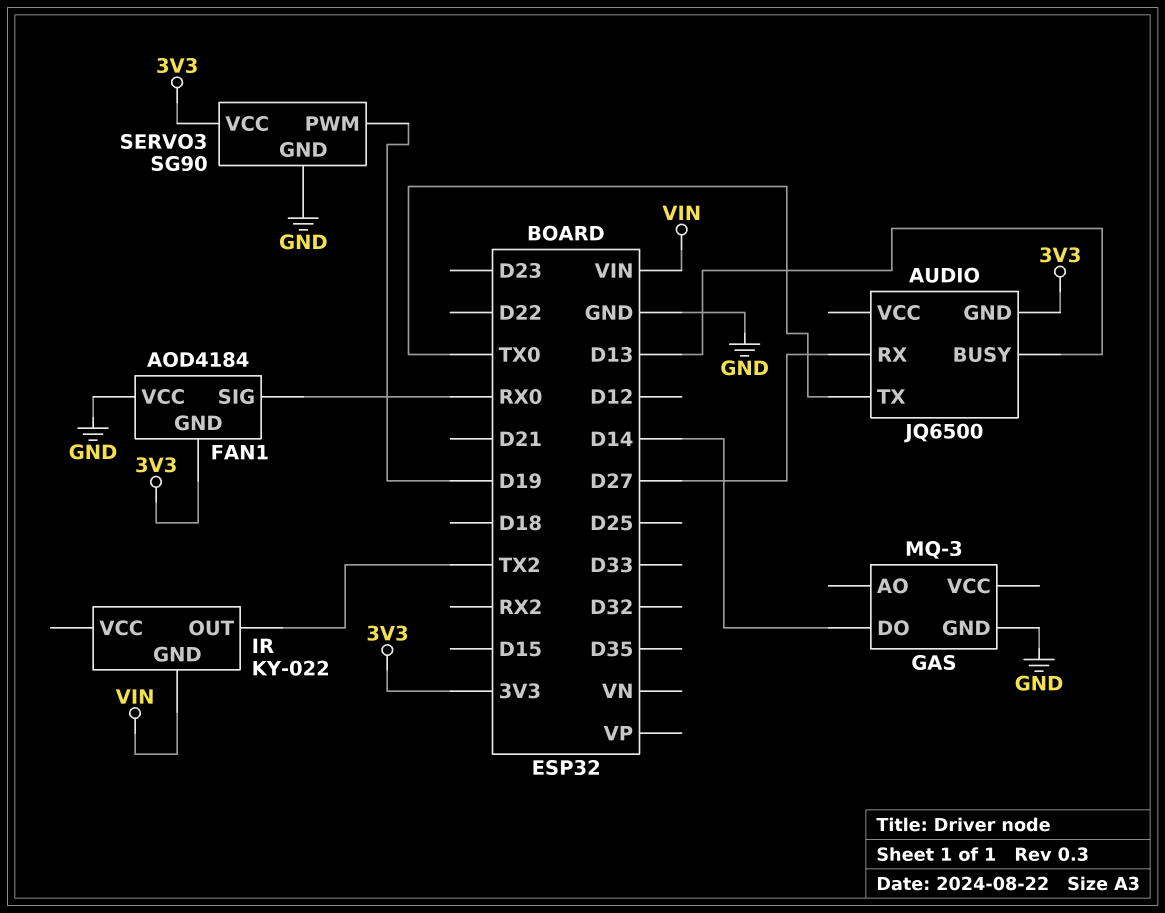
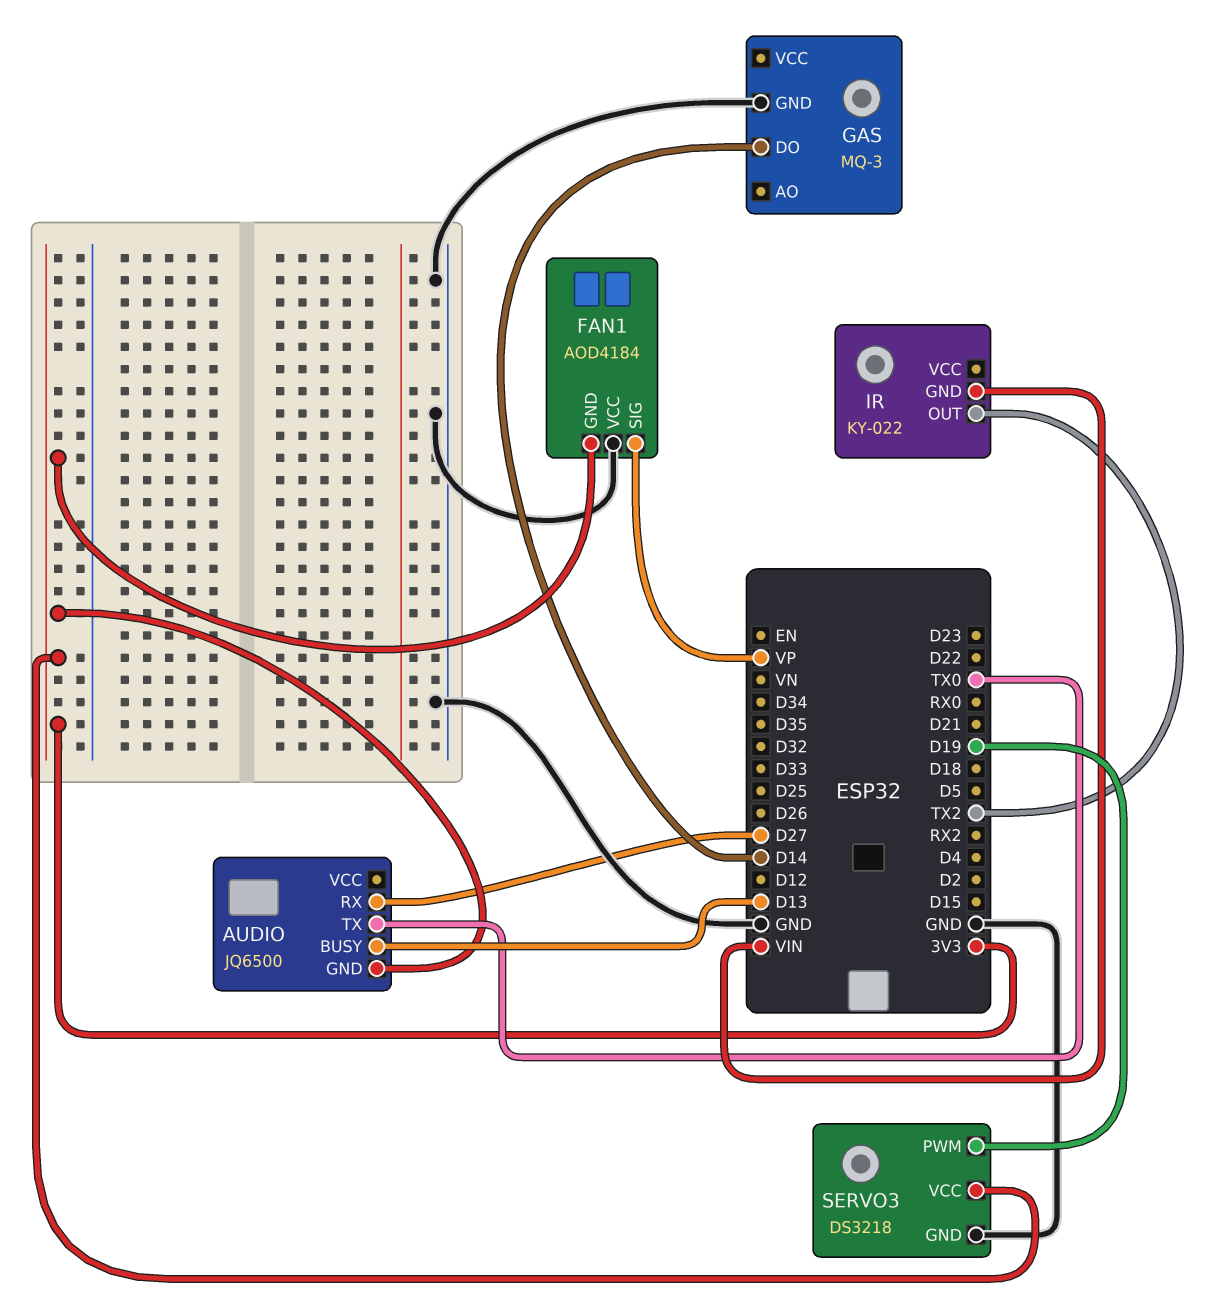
FAN1 pin SIG: RX0 -> VP
SERVO3: SG90 -> DS3218

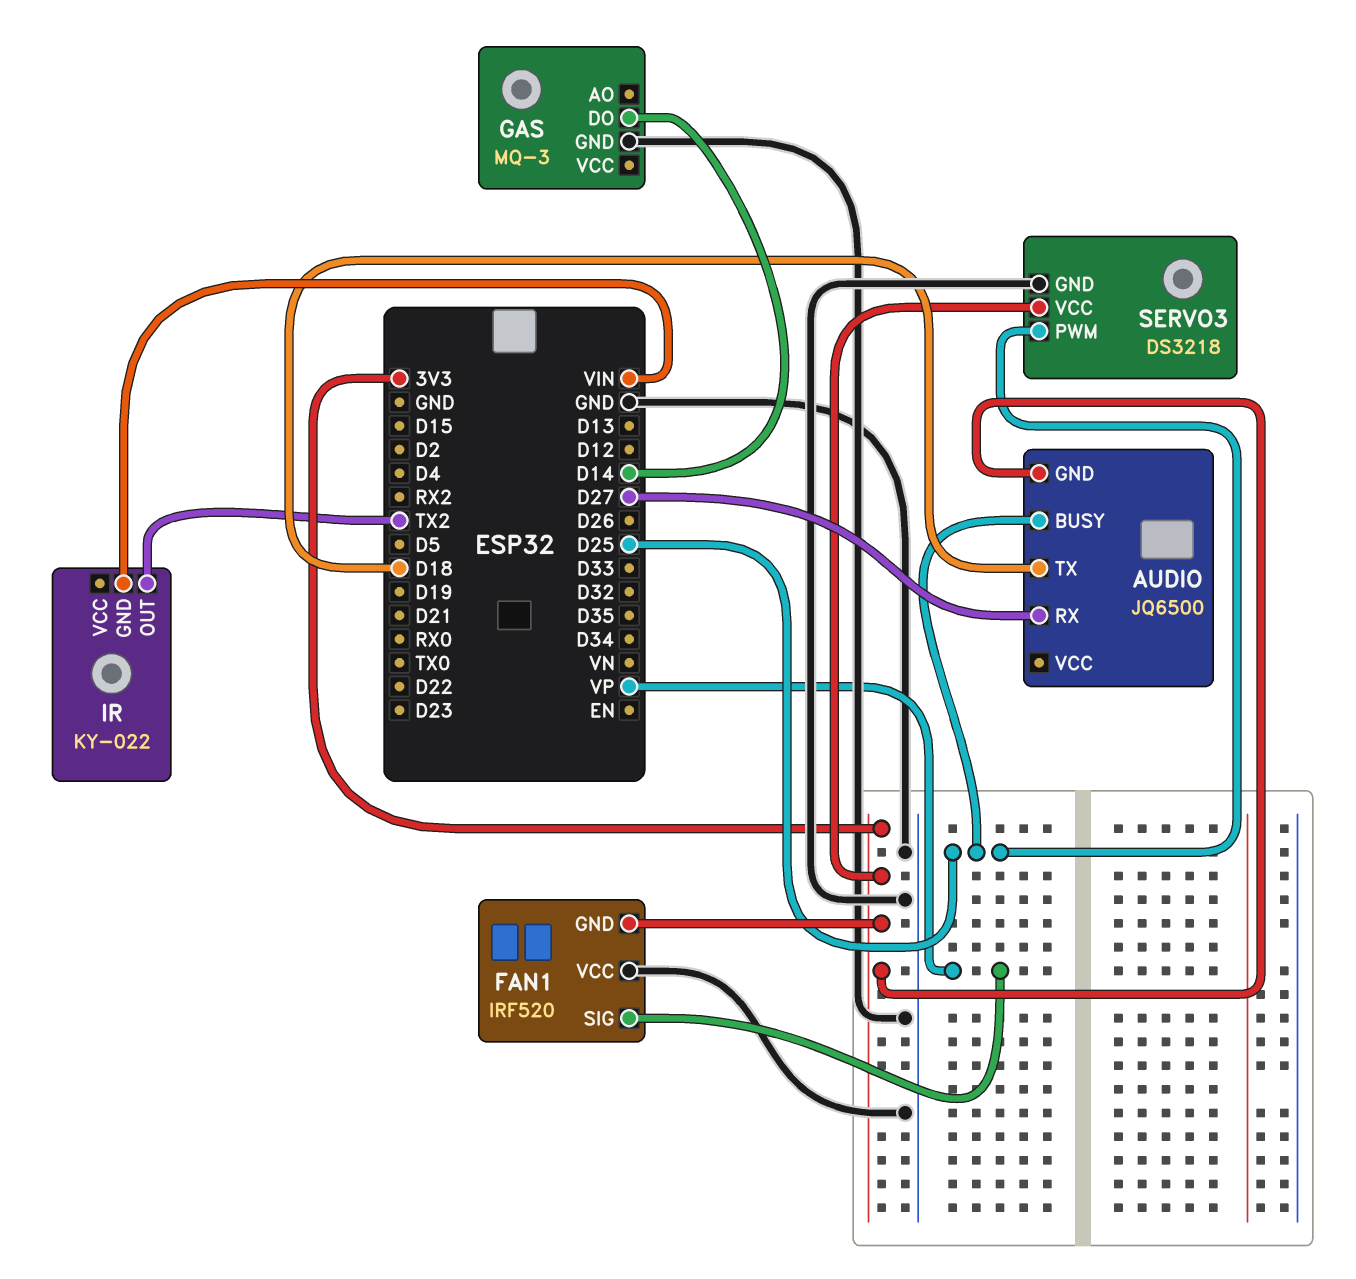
AUDIO pin BUSY: D13 -> D25
AUDIO pin TX: TX0 -> D18
FAN1: AOD4184 -> IRF520
SERVO3 pin PWM: D19 -> D25

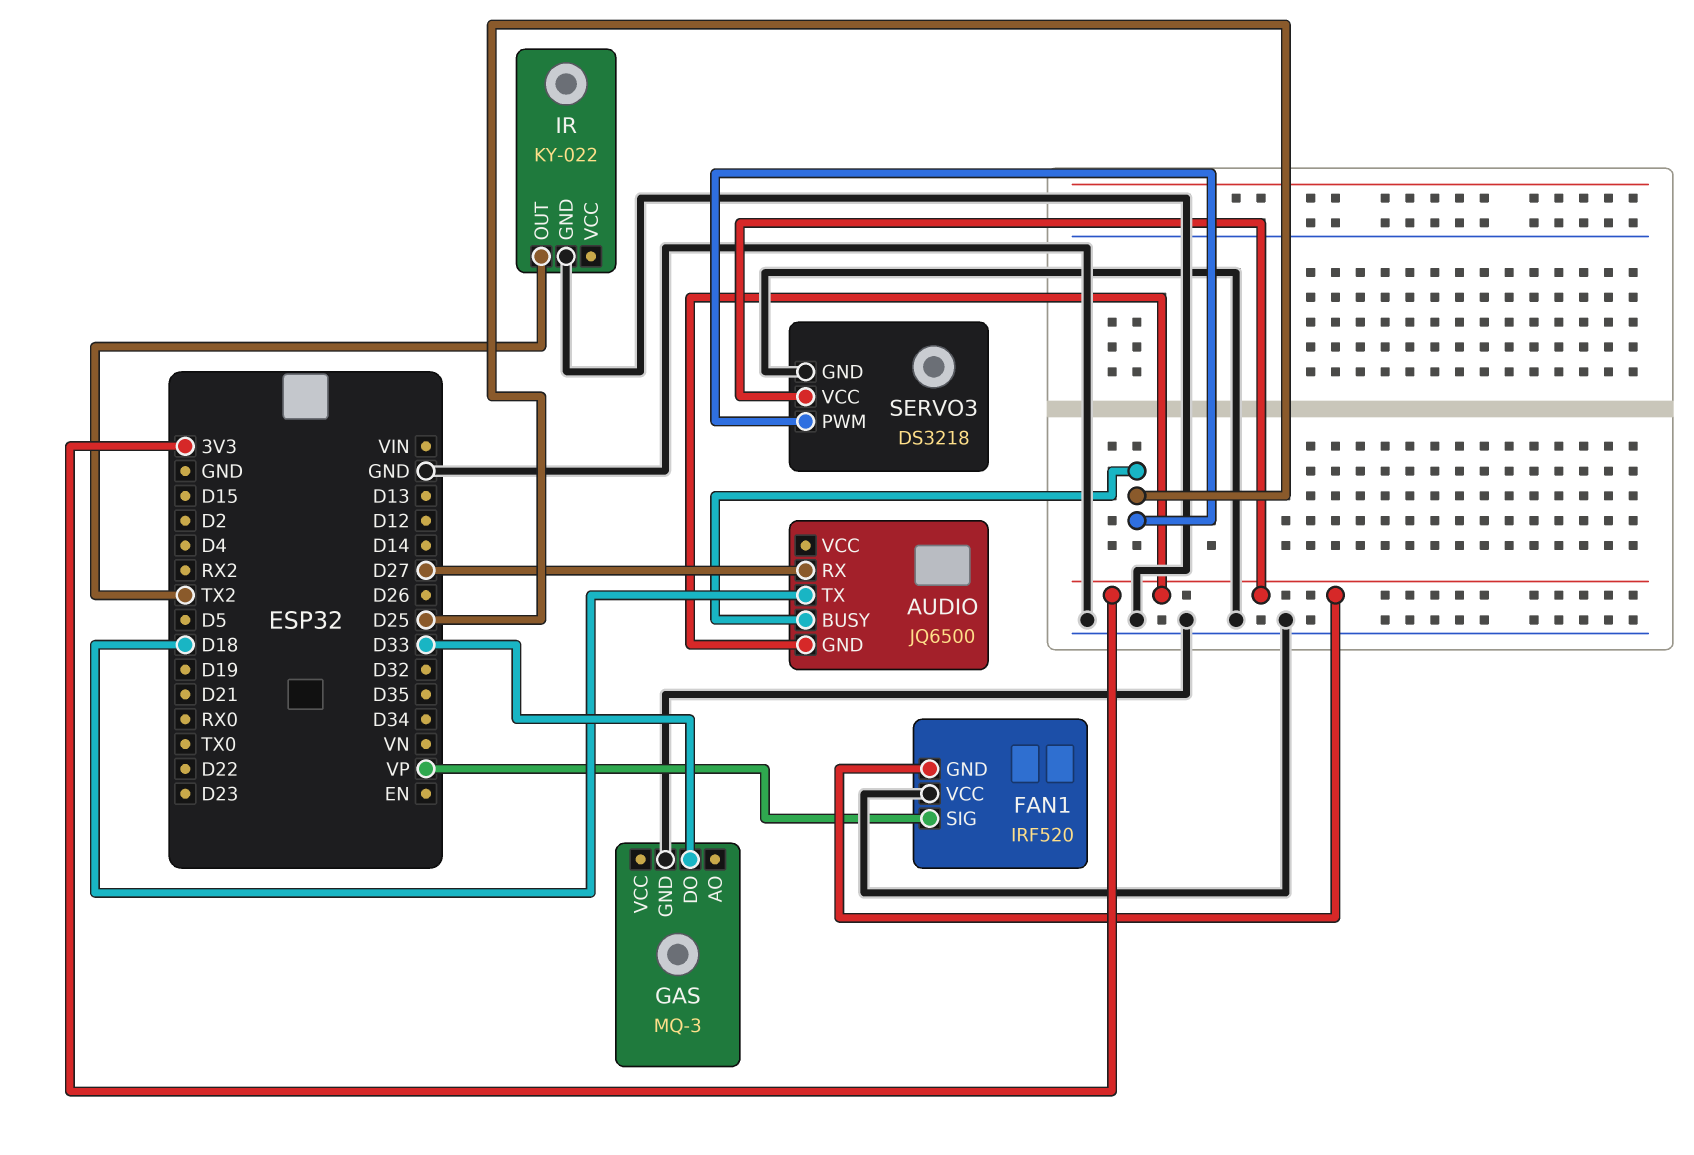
GAS pin DO: D14 -> D33
IR pin GND: VIN -> GND

